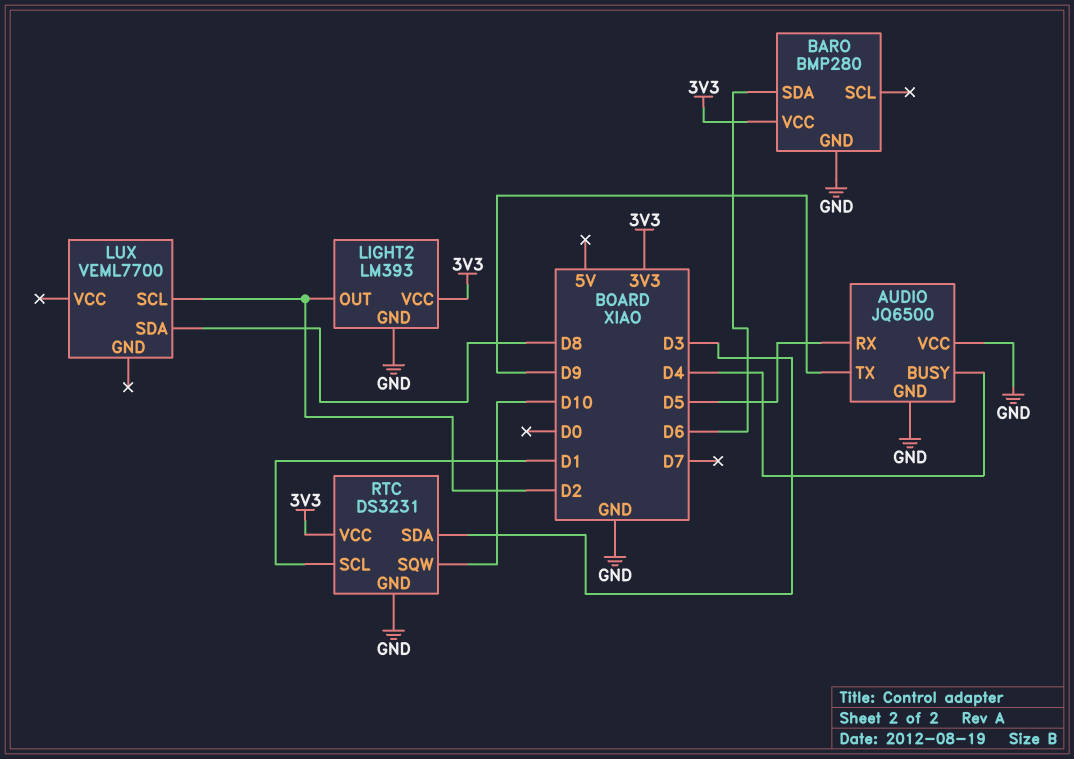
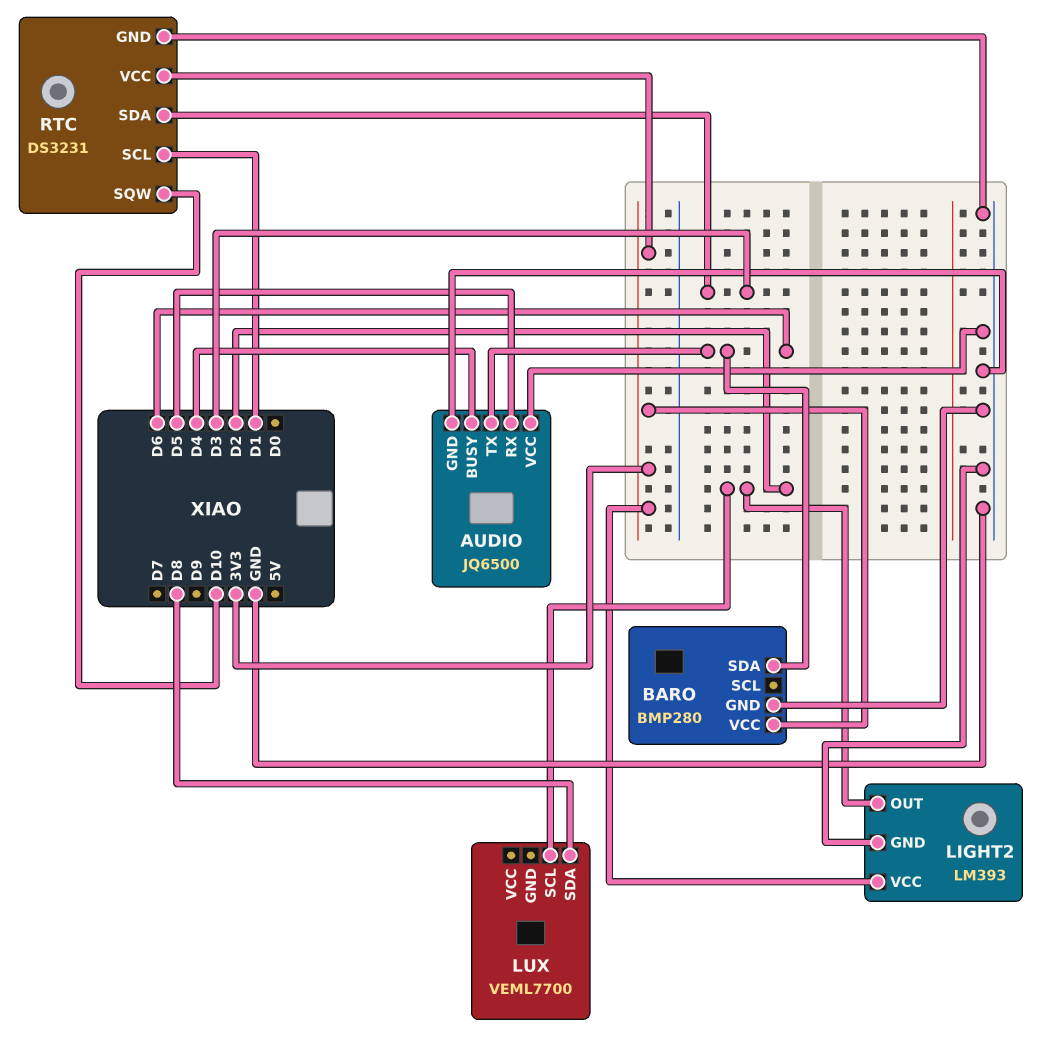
AUDIO pin TX: D9 -> D6

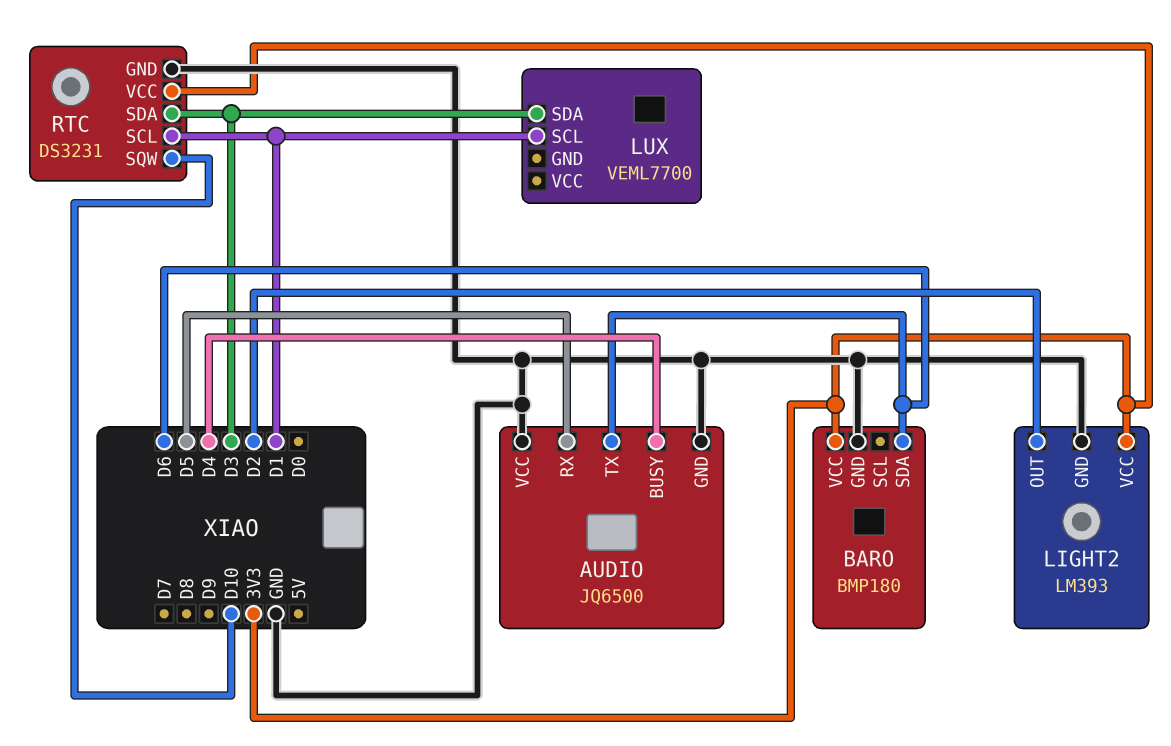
BARO: BMP280 -> BMP180
LUX pin SCL: D2 -> D1
LUX pin SDA: D8 -> D3

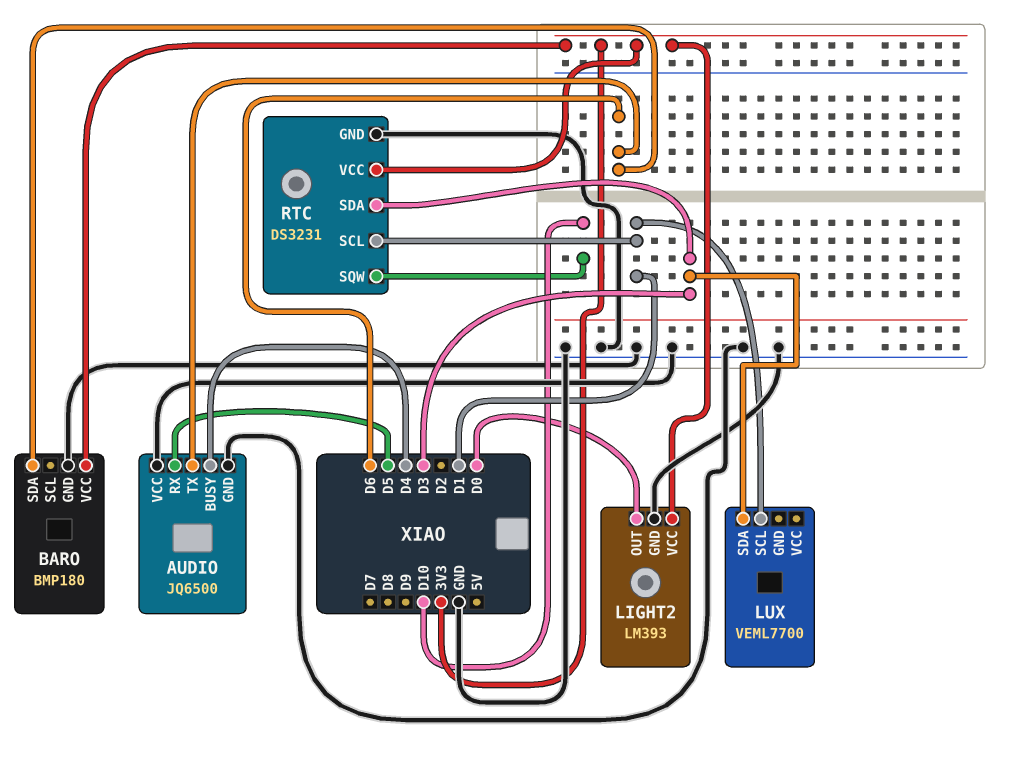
LIGHT2 pin OUT: D2 -> D0

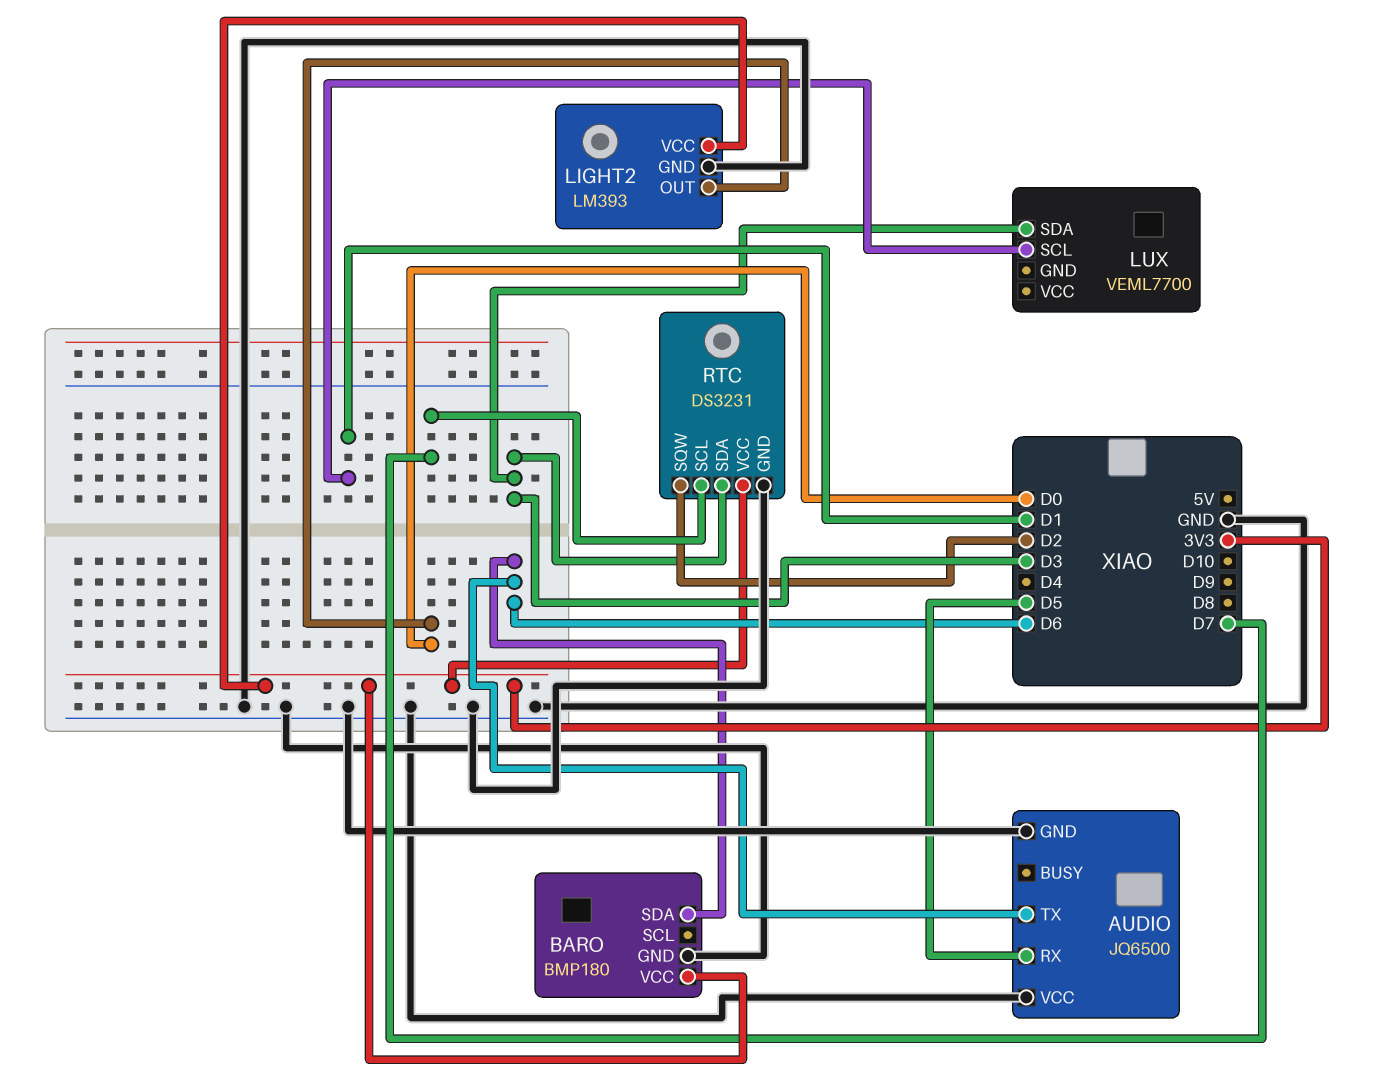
AUDIO pin BUSY: D4 -> none
RTC pin SCL: D1 -> D7
RTC pin SQW: D10 -> D2

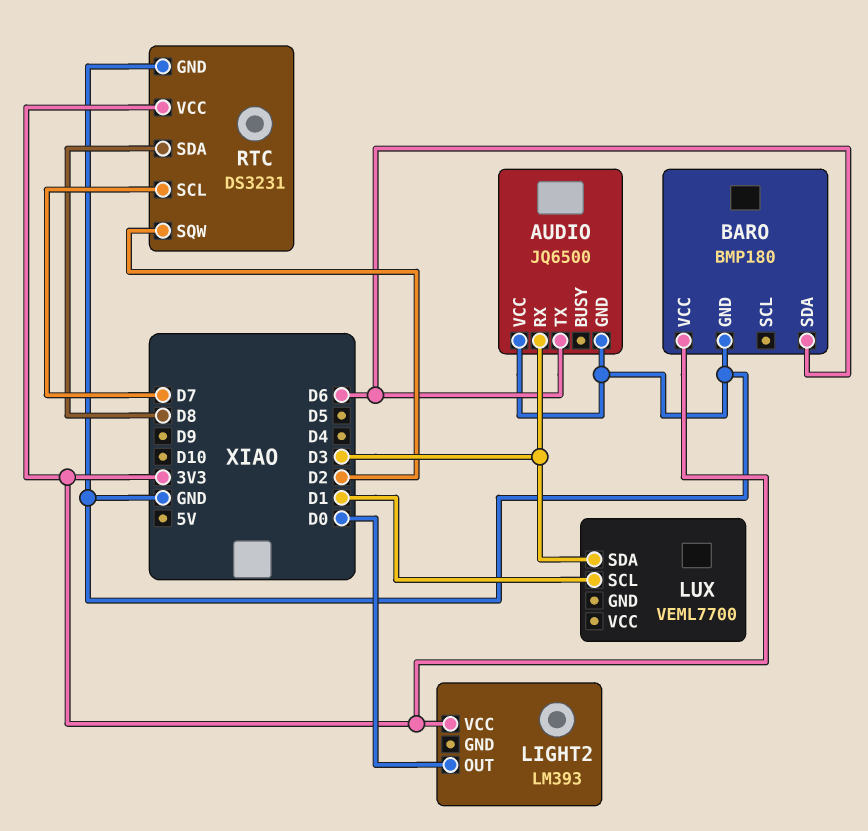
AUDIO pin RX: D5 -> D3
LIGHT2 pin GND: GND -> none
RTC pin SDA: D3 -> D8

